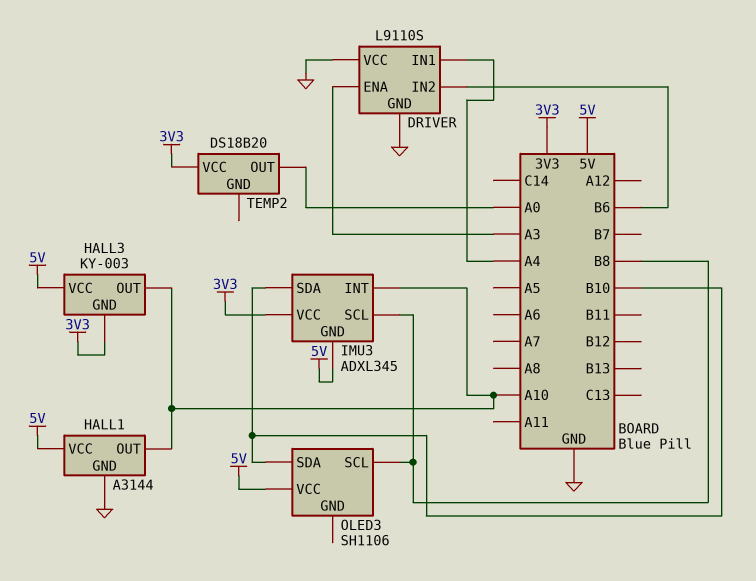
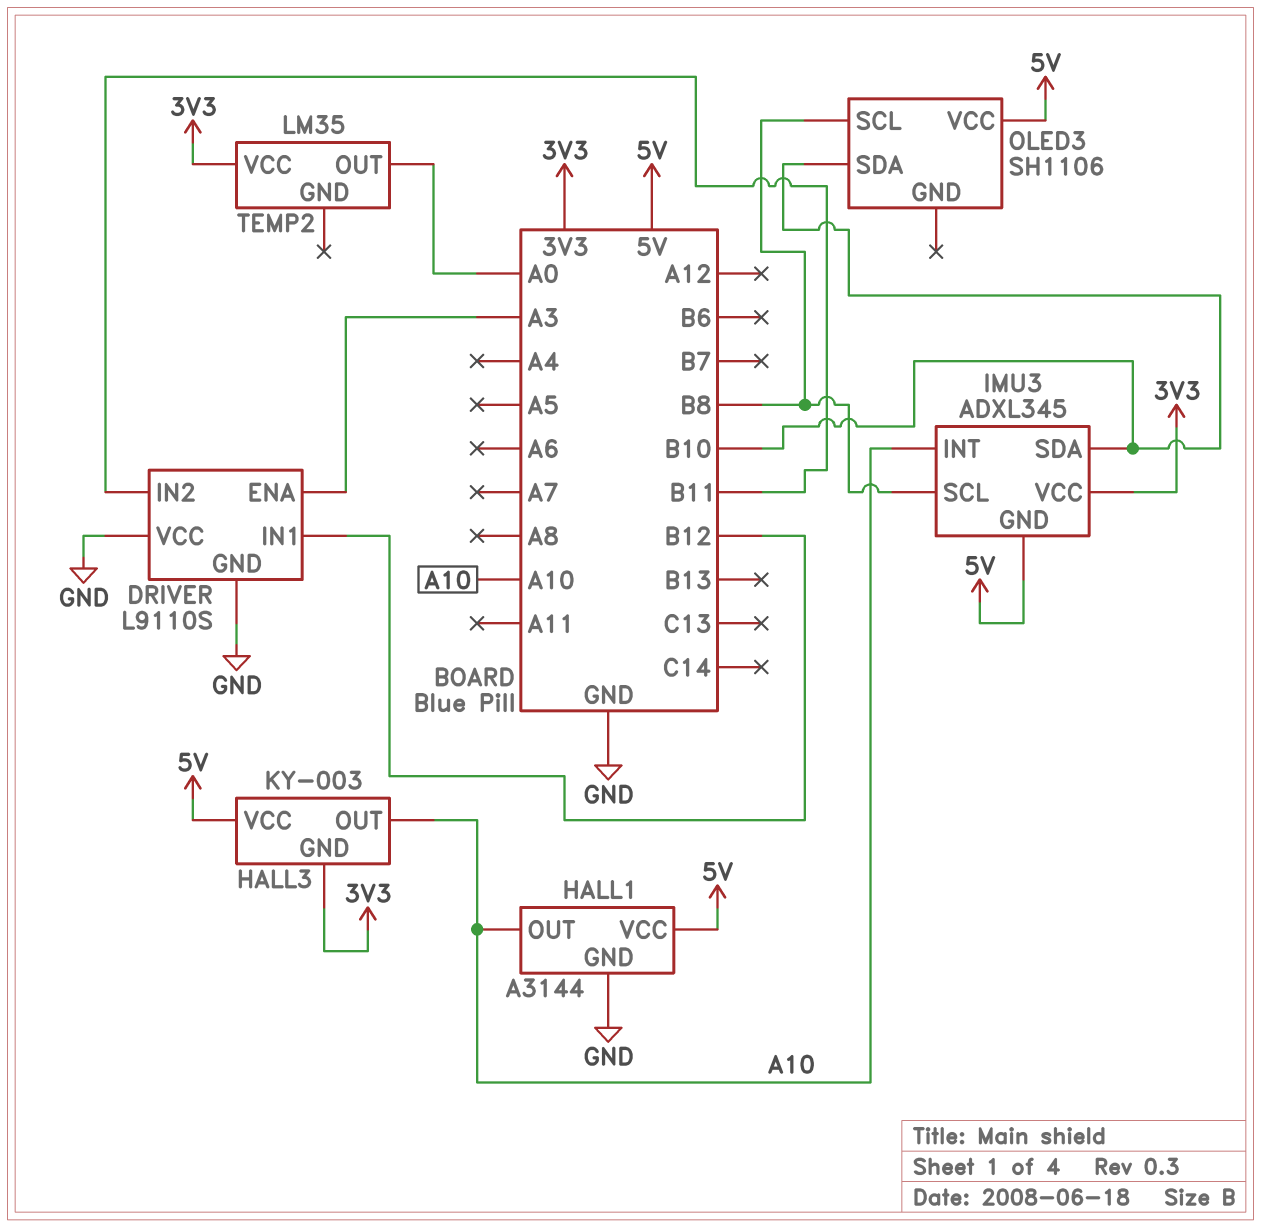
DRIVER pin IN1: A4 -> B12
DRIVER pin IN2: B6 -> B11
TEMP2: DS18B20 -> LM35

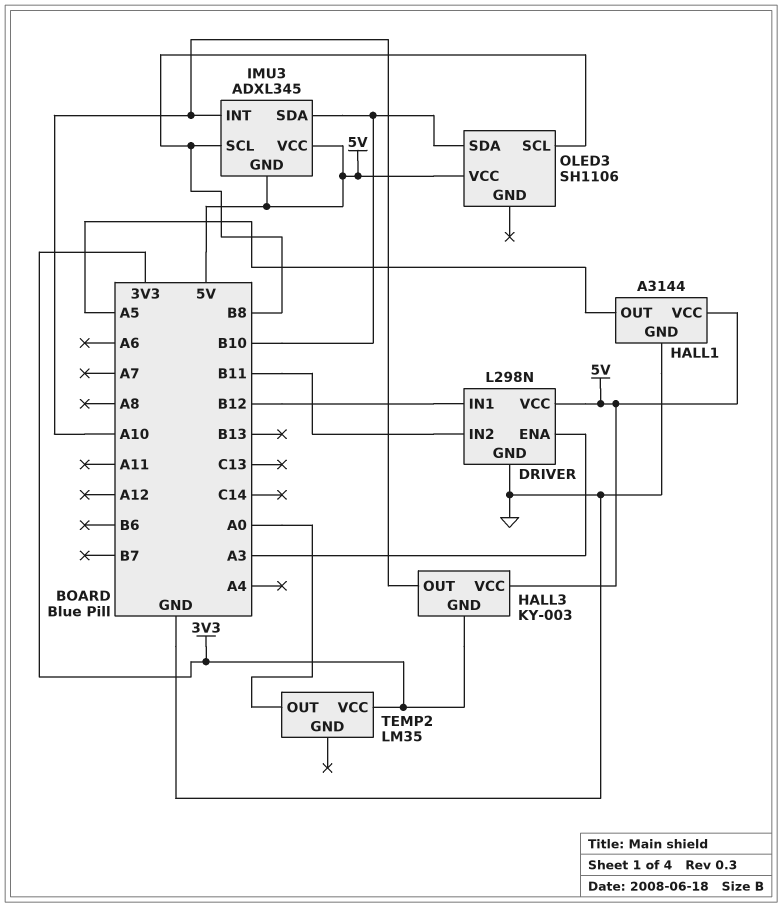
DRIVER: L9110S -> L298N
DRIVER pin VCC: GND -> 5V
HALL1 pin OUT: A10 -> A5
IMU3 pin VCC: 3V3 -> 5V

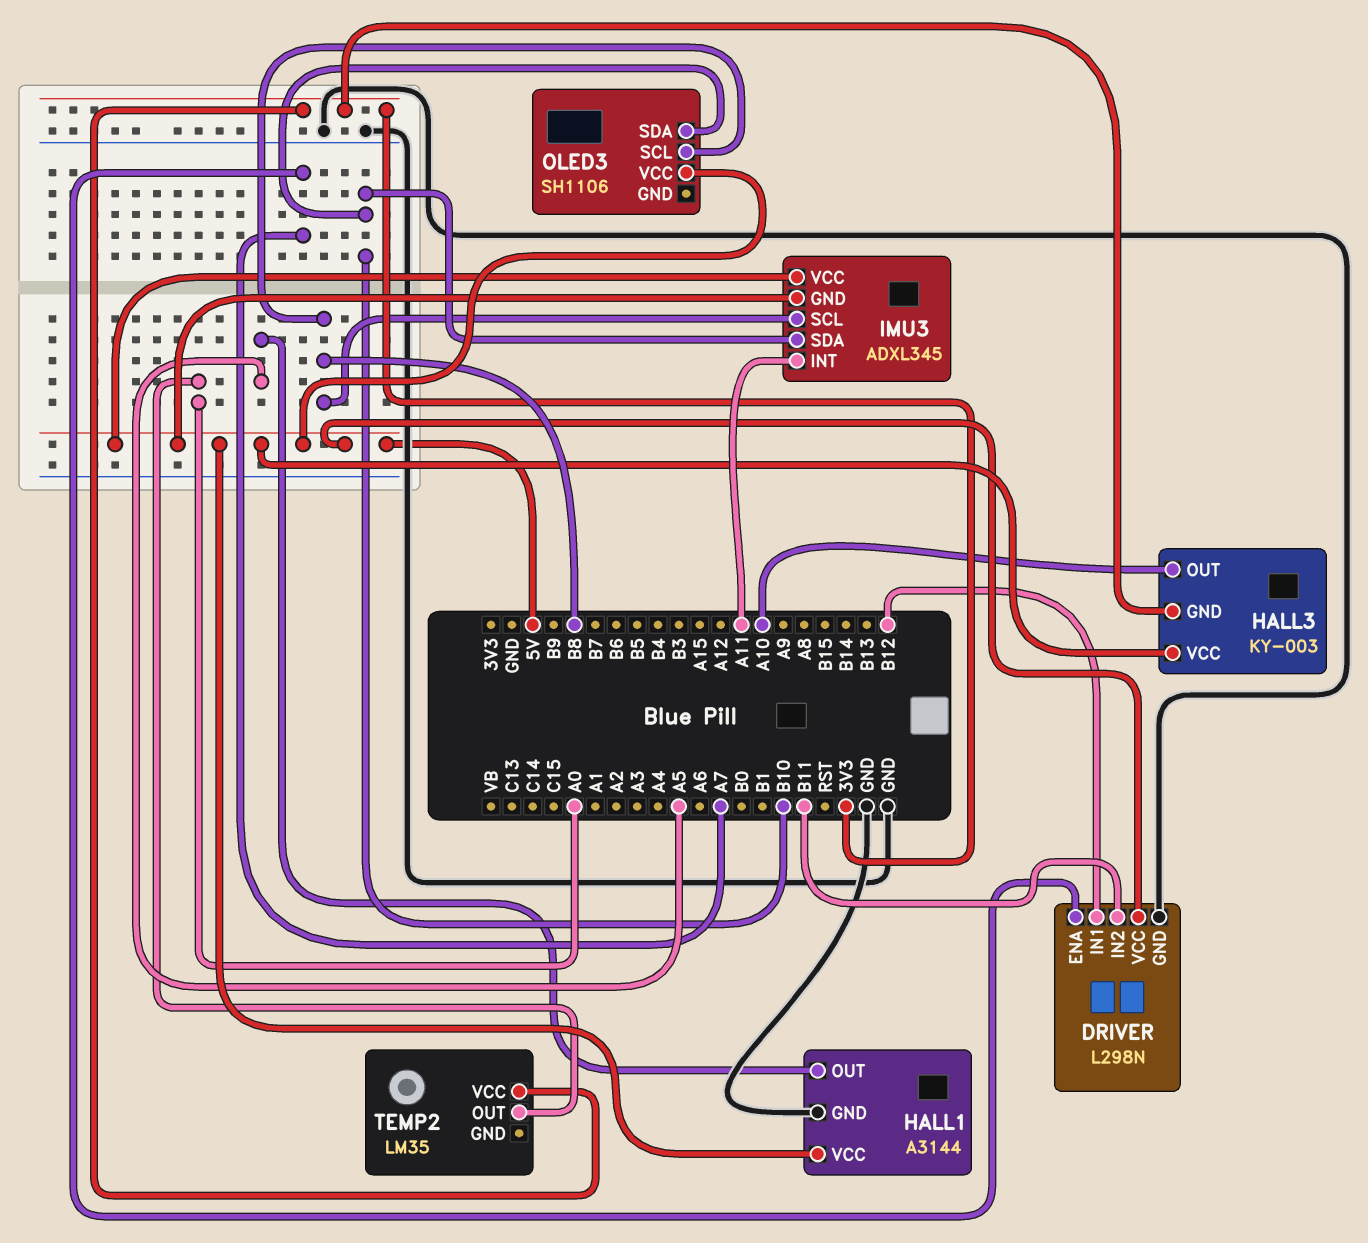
DRIVER pin ENA: A3 -> A7
IMU3 pin INT: A10 -> A11

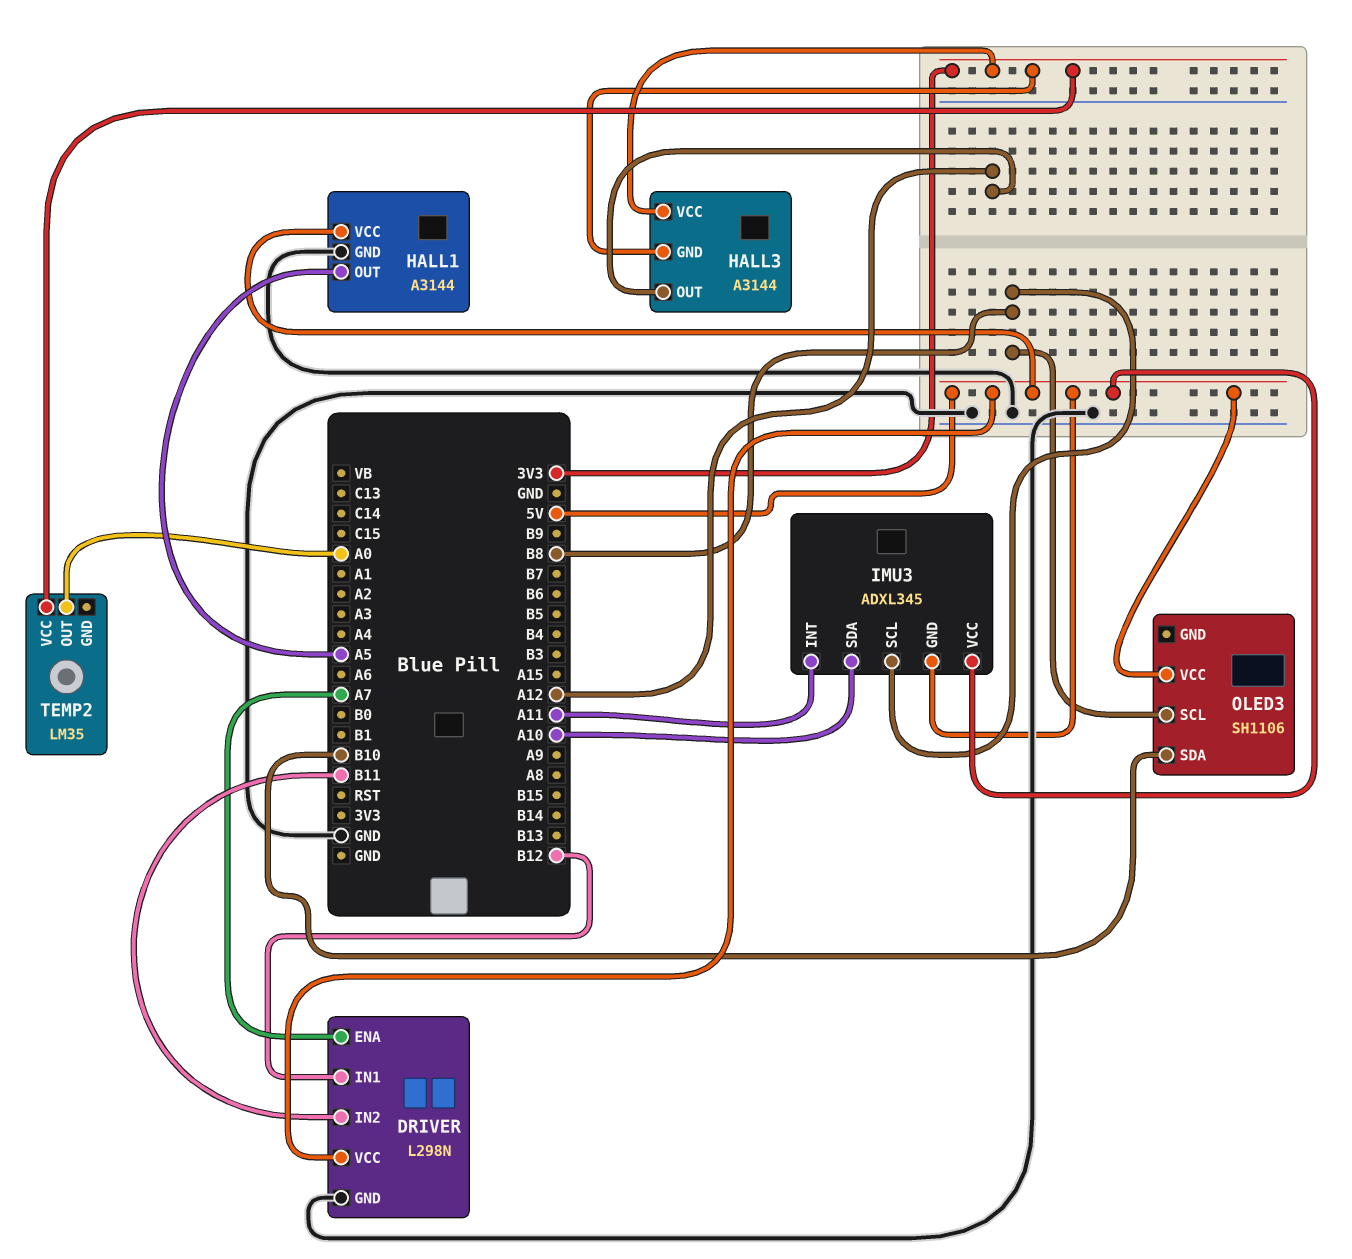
HALL3: KY-003 -> A3144
HALL3 pin OUT: A10 -> A12
HALL3 pin VCC: 5V -> 3V3
IMU3 pin SDA: B10 -> A10

